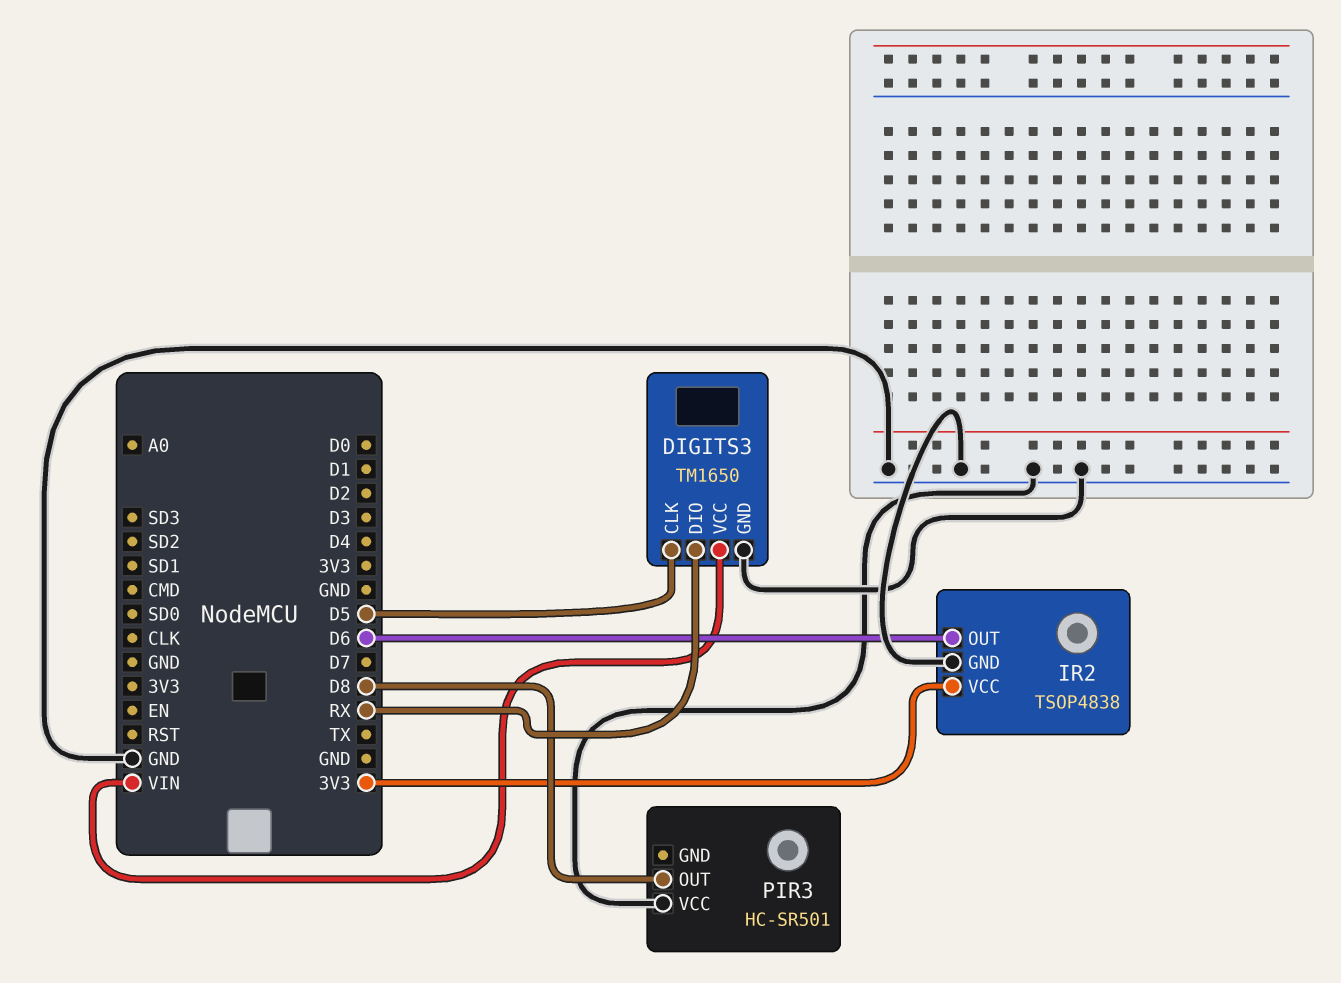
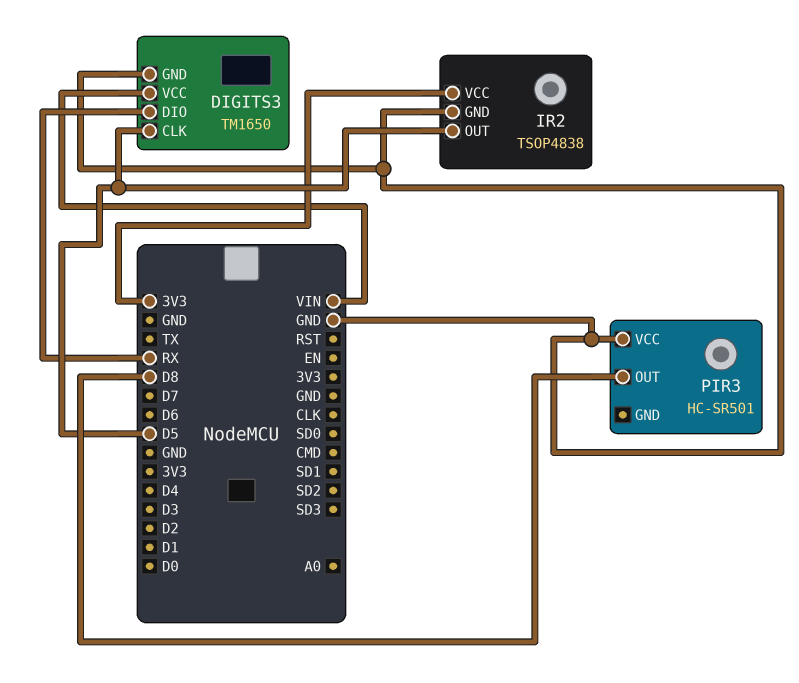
IR2 pin OUT: D6 -> D5

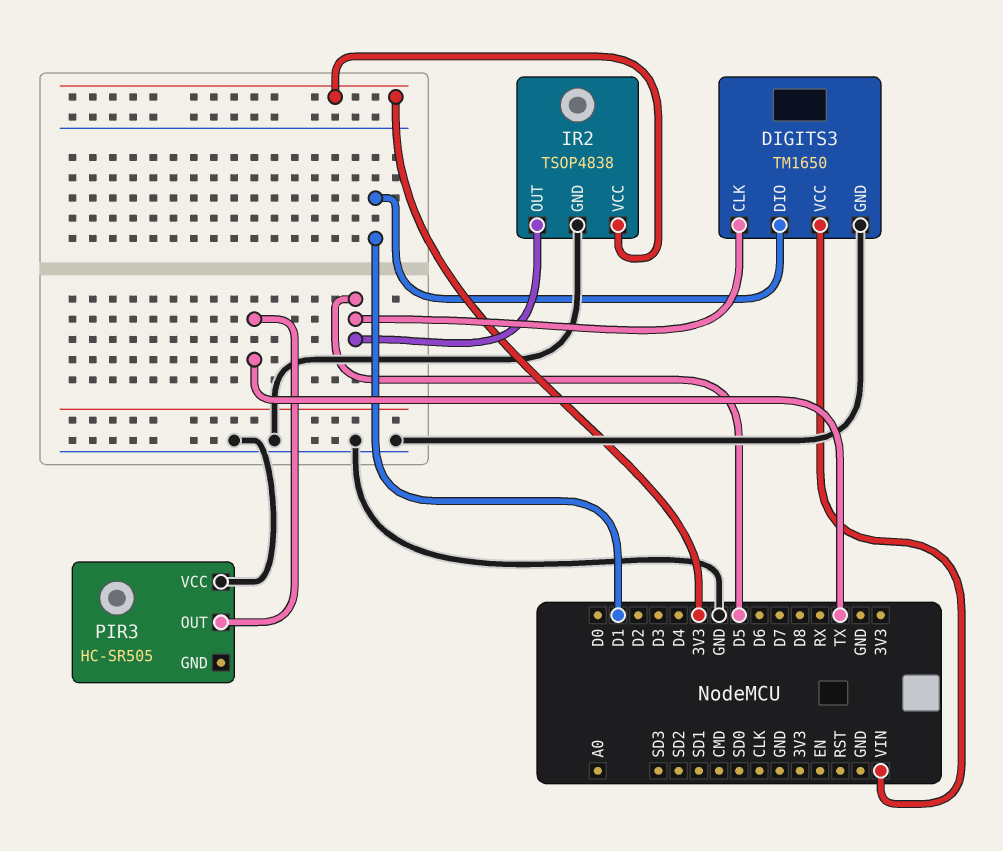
DIGITS3 pin DIO: RX -> D1
PIR3: HC-SR501 -> HC-SR505
PIR3 pin OUT: D8 -> TX

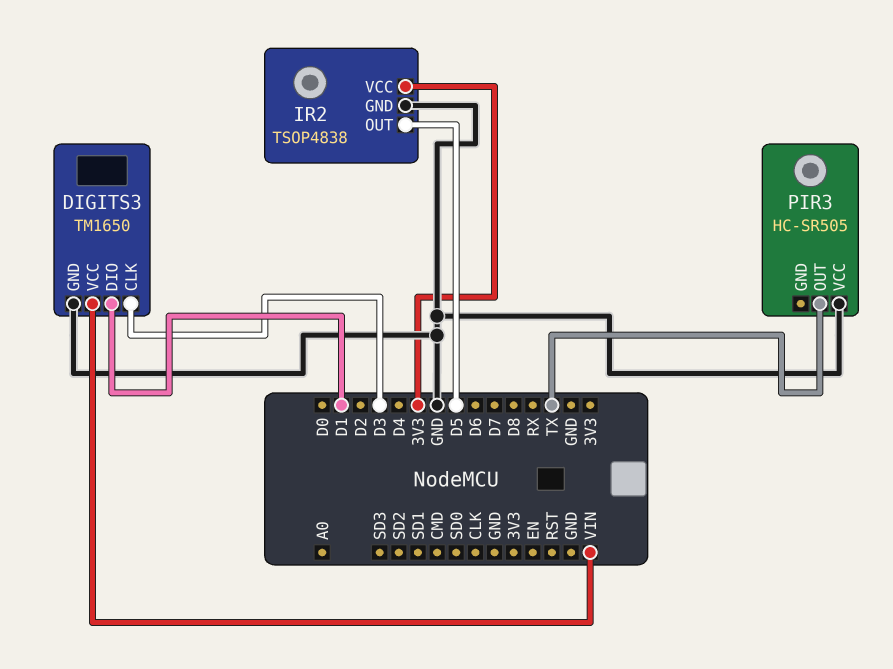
DIGITS3 pin CLK: D5 -> D3

